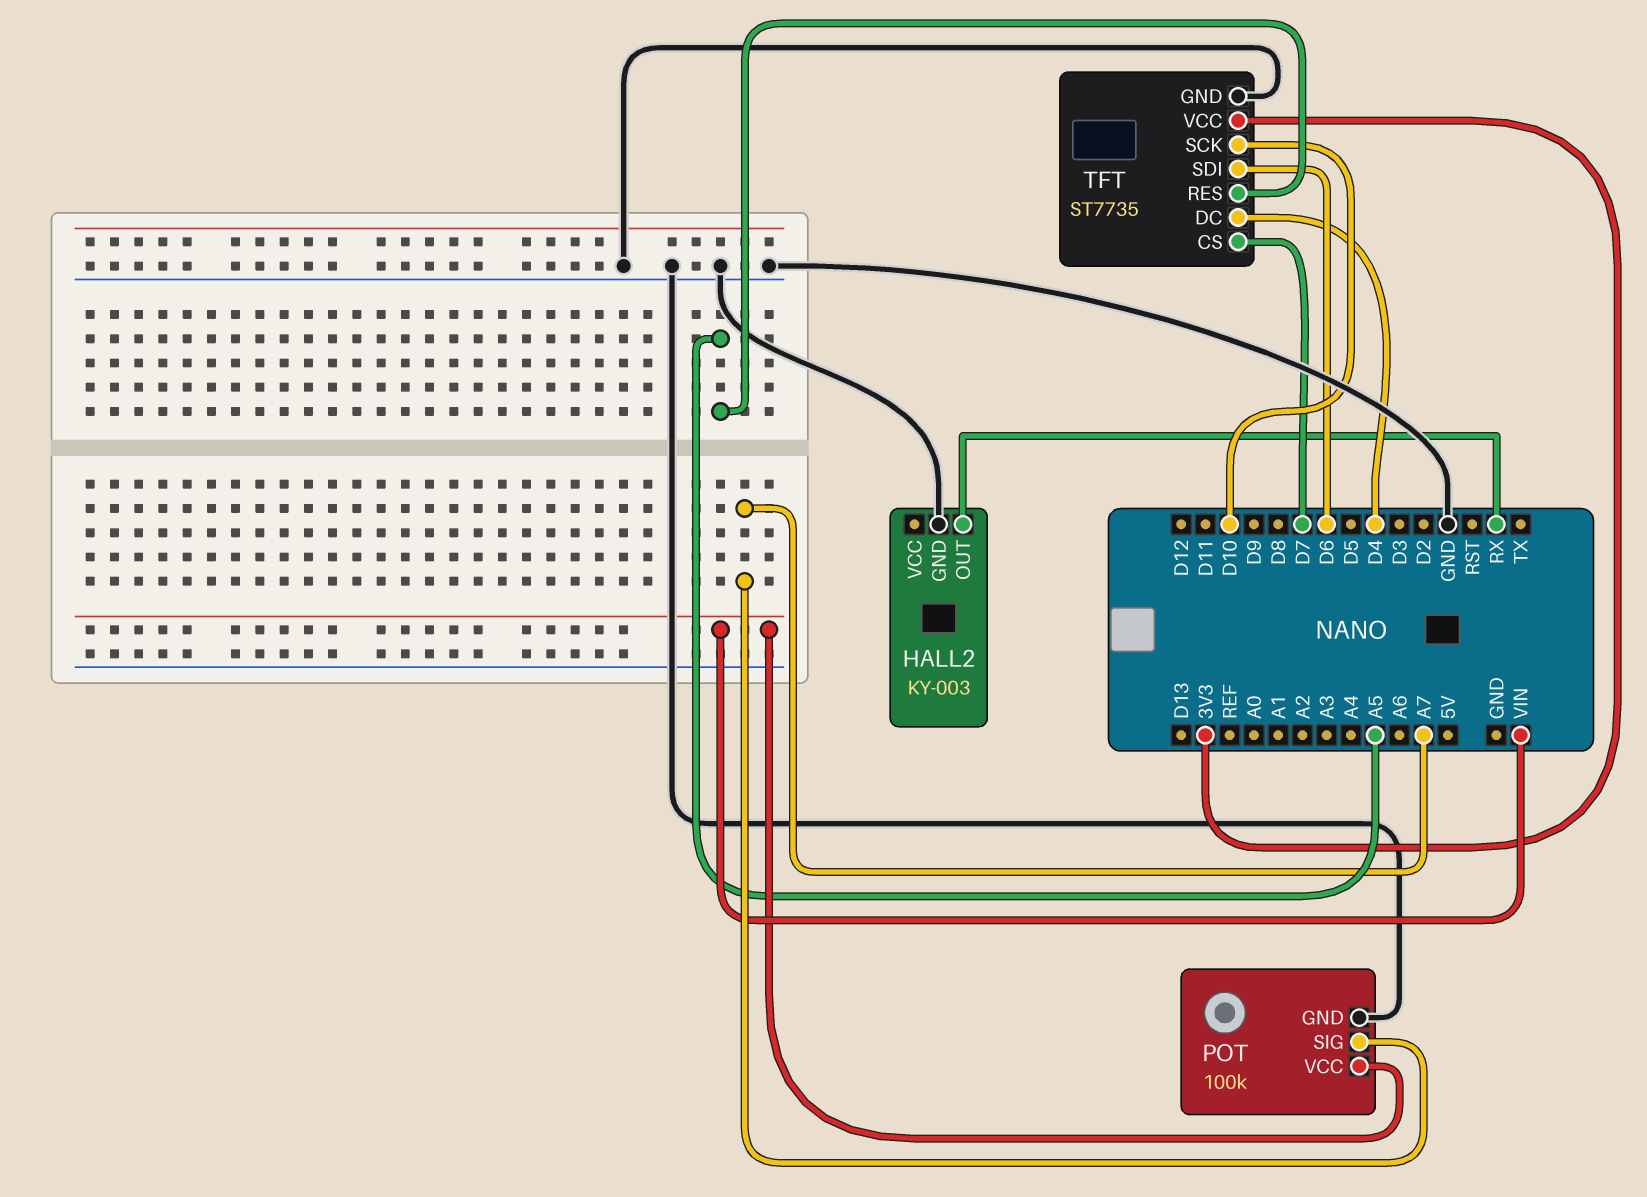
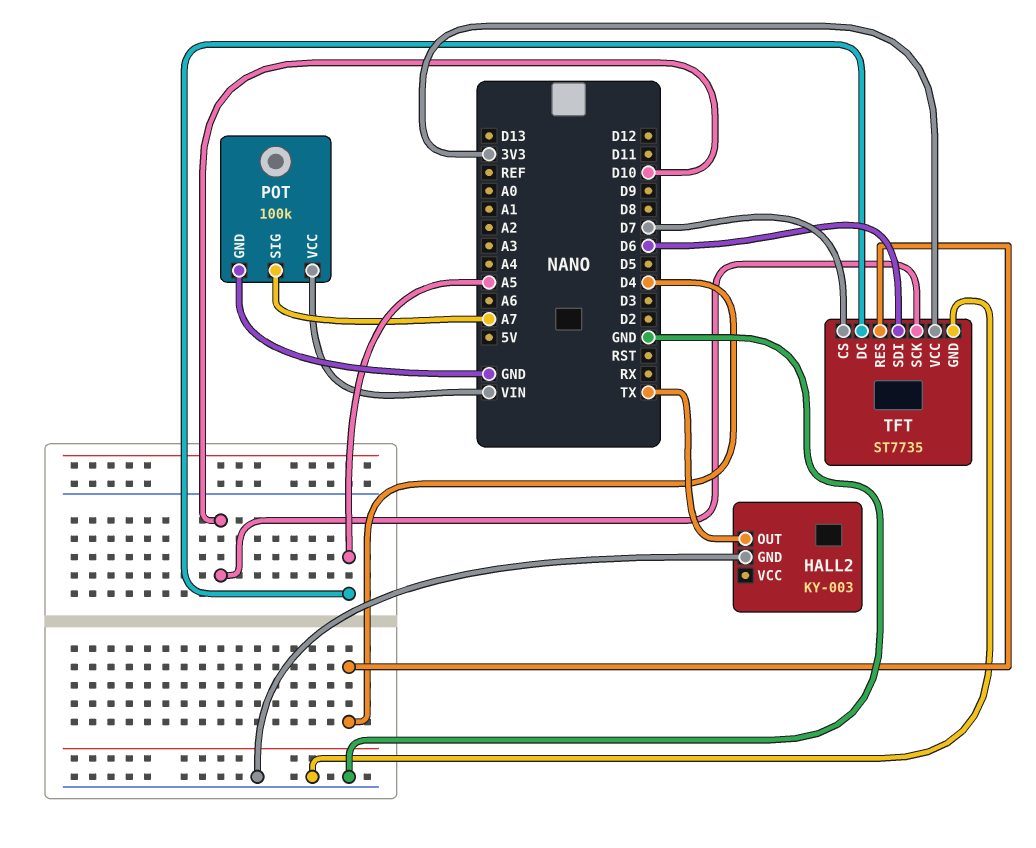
HALL2 pin OUT: RX -> TX
TFT pin DC: D4 -> A5
TFT pin RES: A5 -> D4

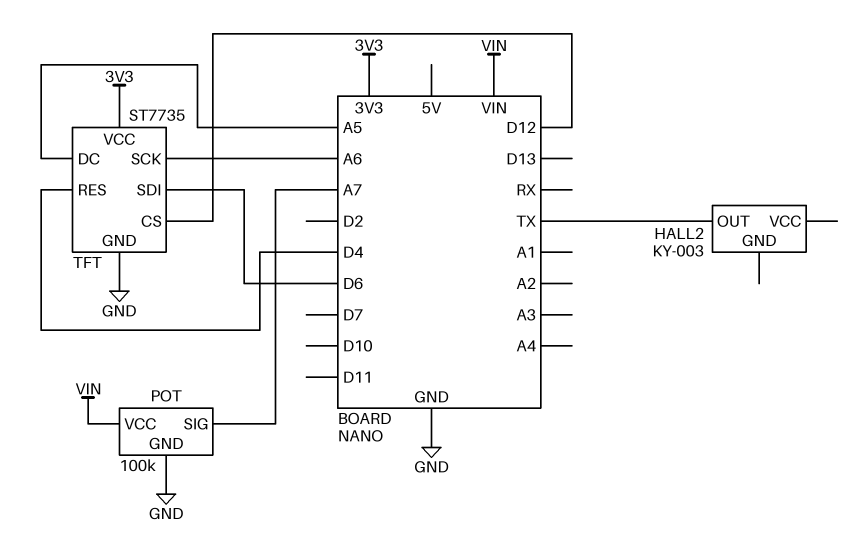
HALL2 pin GND: GND -> none
TFT pin CS: D7 -> D12
TFT pin SCK: D10 -> A6

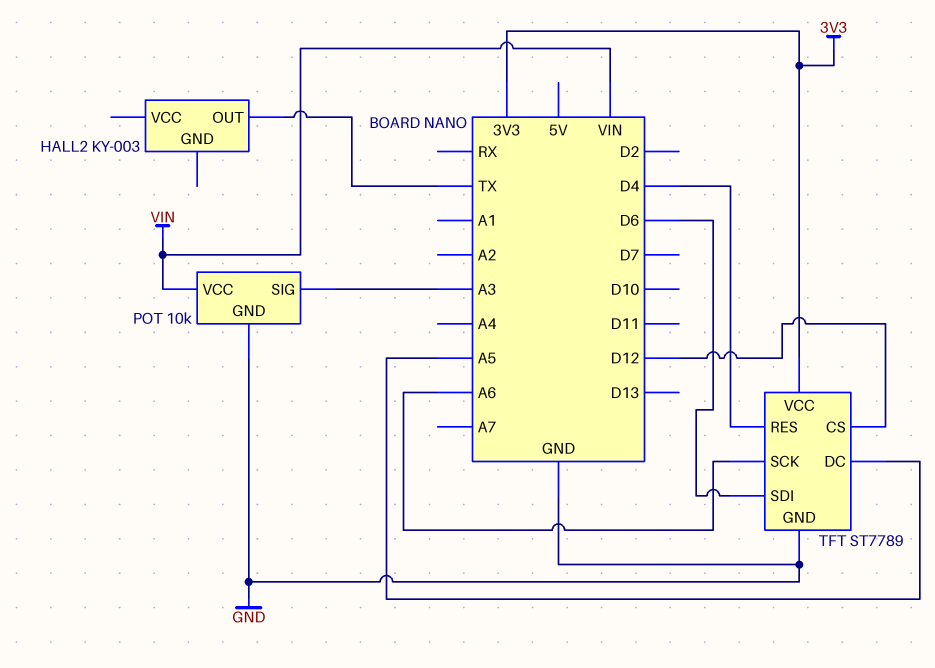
POT: 100k -> 10k
POT pin SIG: A7 -> A3
TFT: ST7735 -> ST7789

